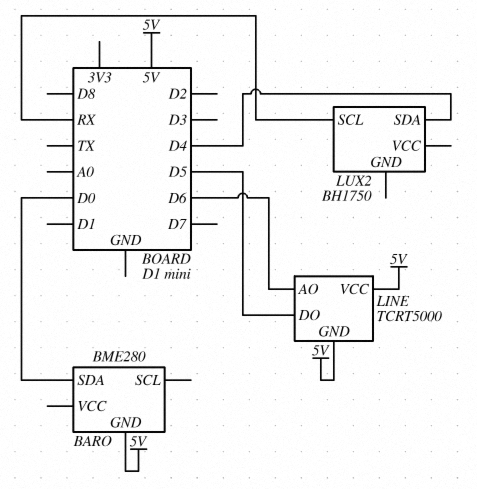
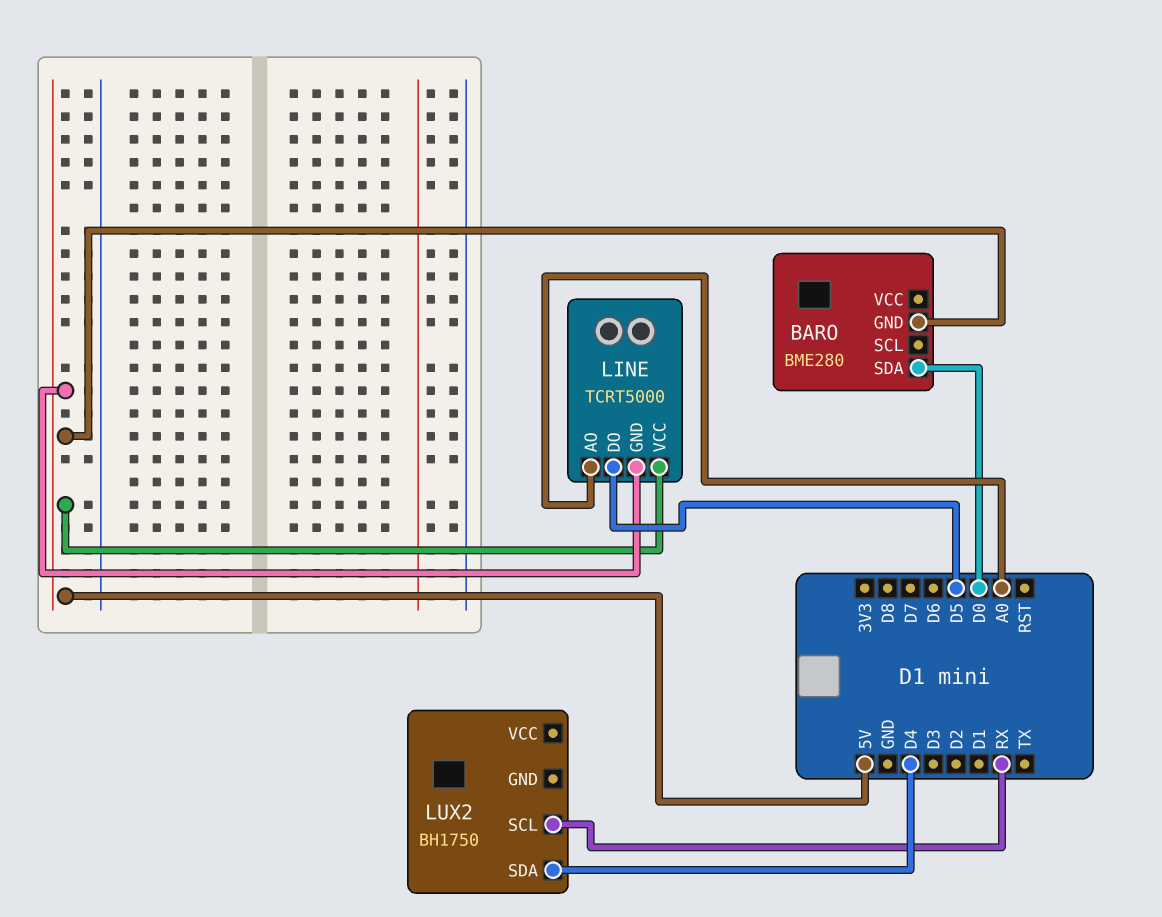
LINE pin AO: D6 -> A0

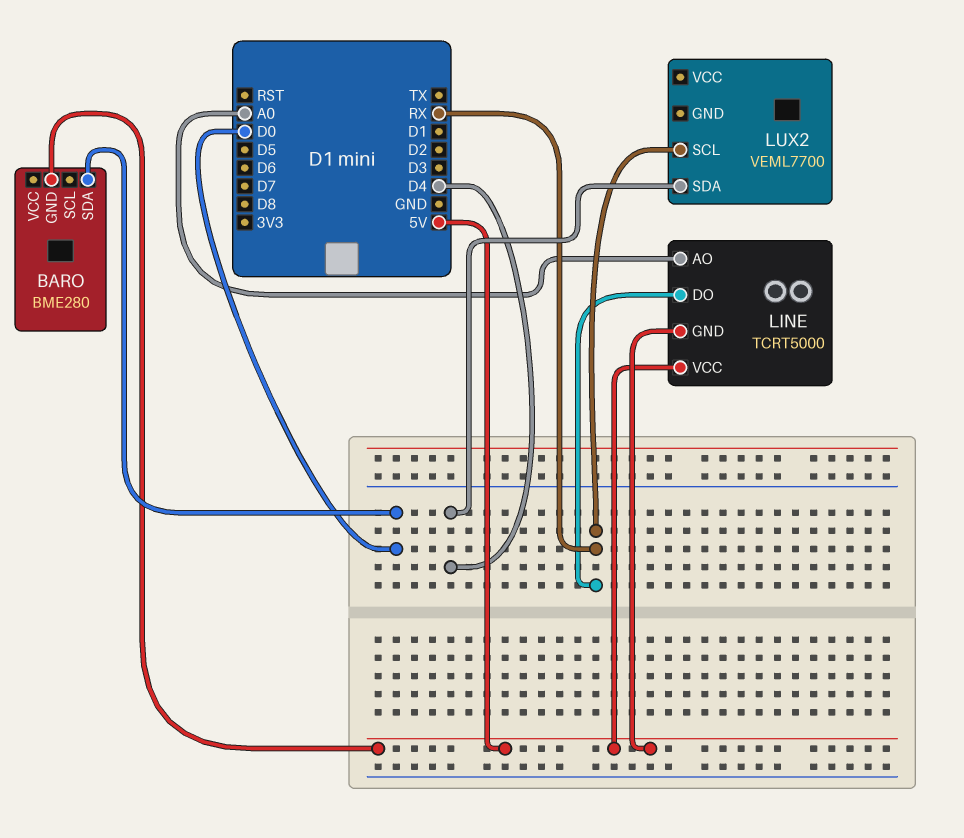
LINE pin DO: D5 -> RX
LUX2: BH1750 -> VEML7700

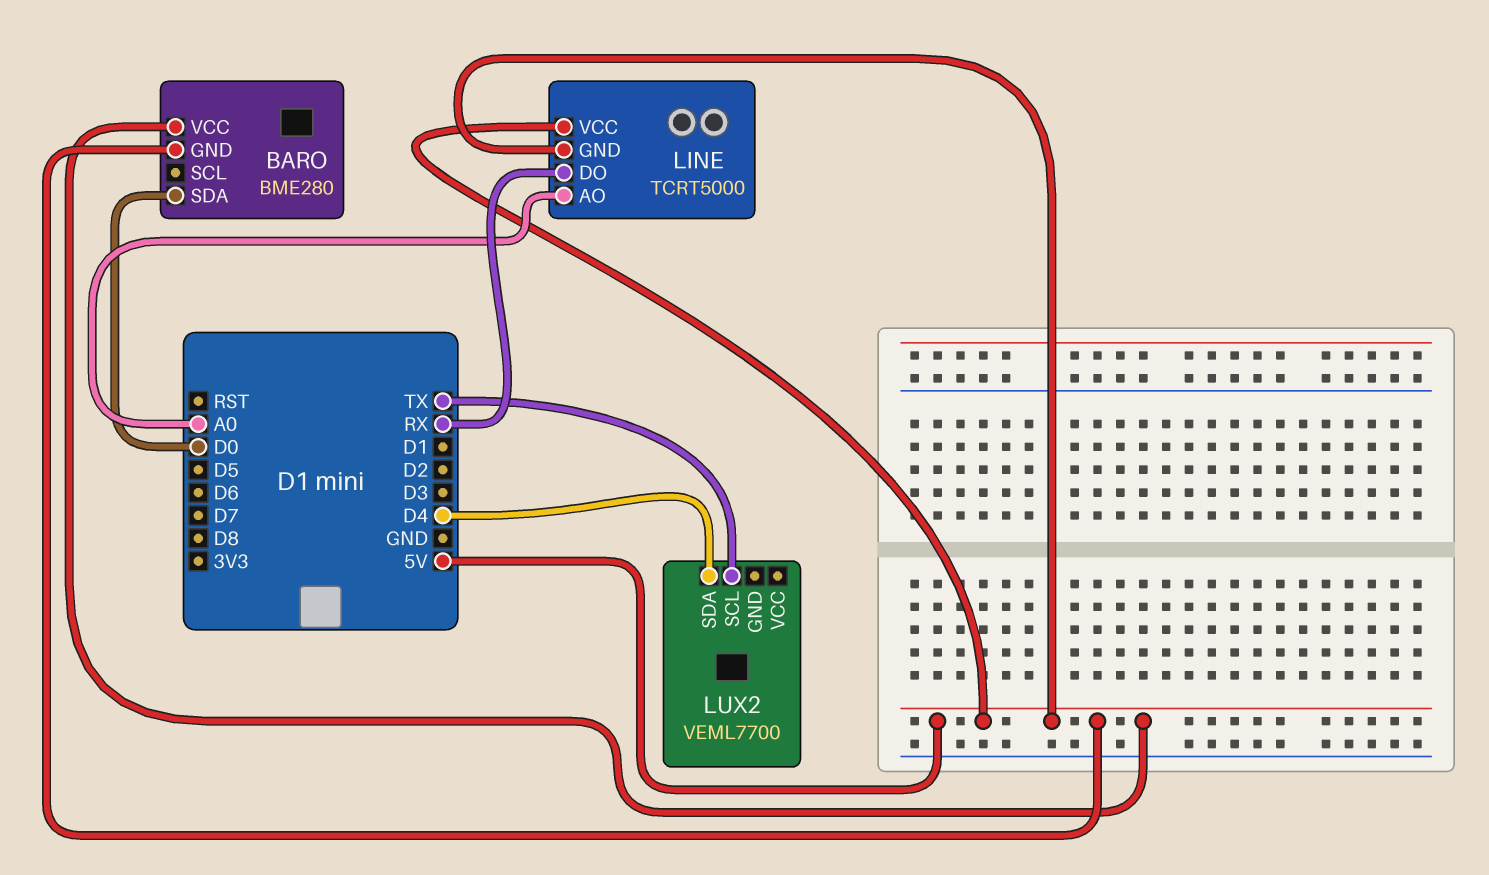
BARO pin VCC: none -> 5V
LUX2 pin SCL: RX -> TX

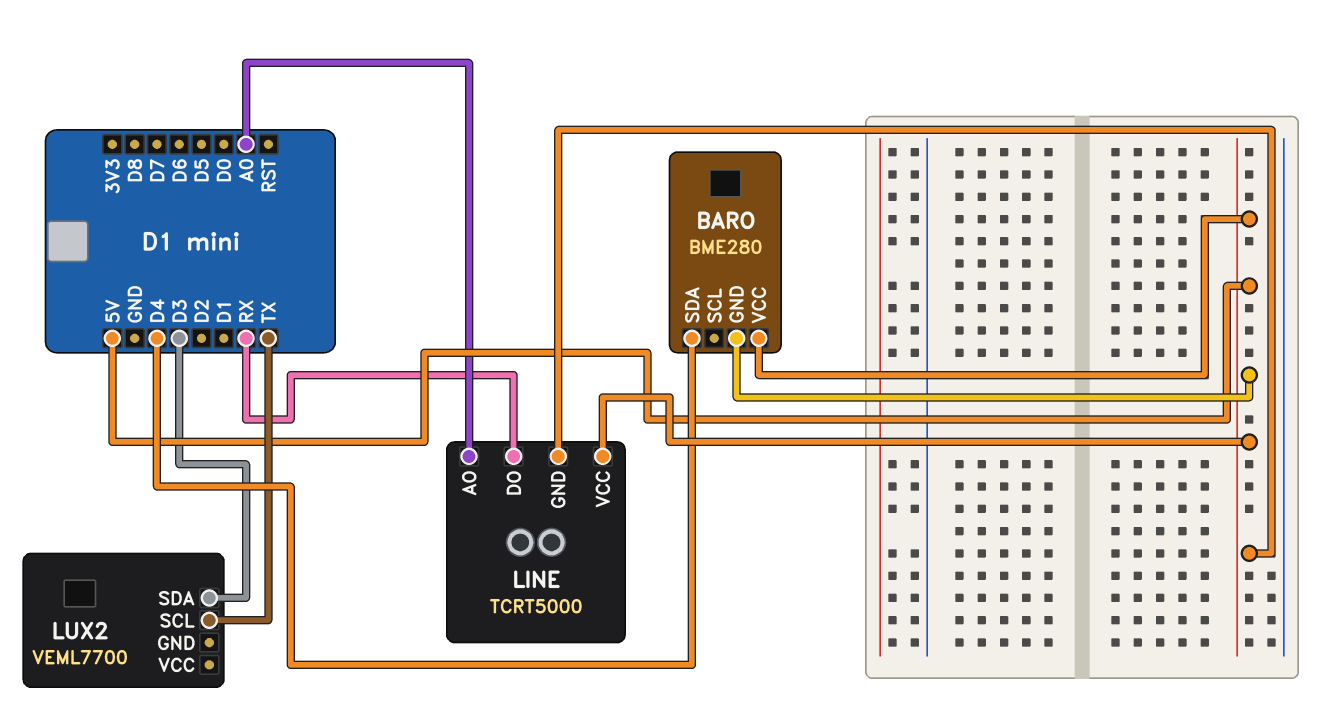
BARO pin SDA: D0 -> D4
LUX2 pin SDA: D4 -> D3

